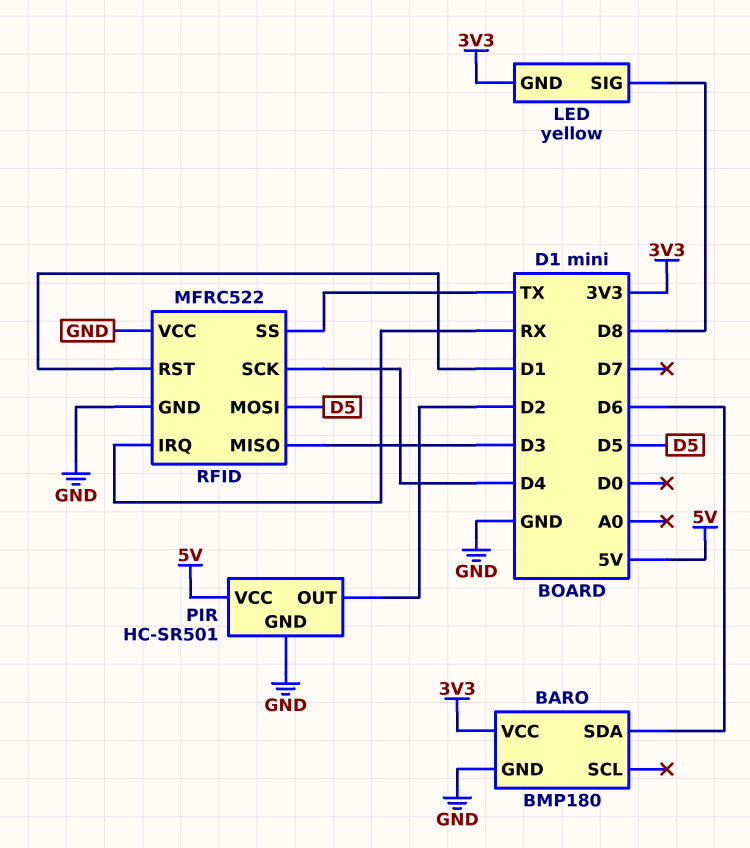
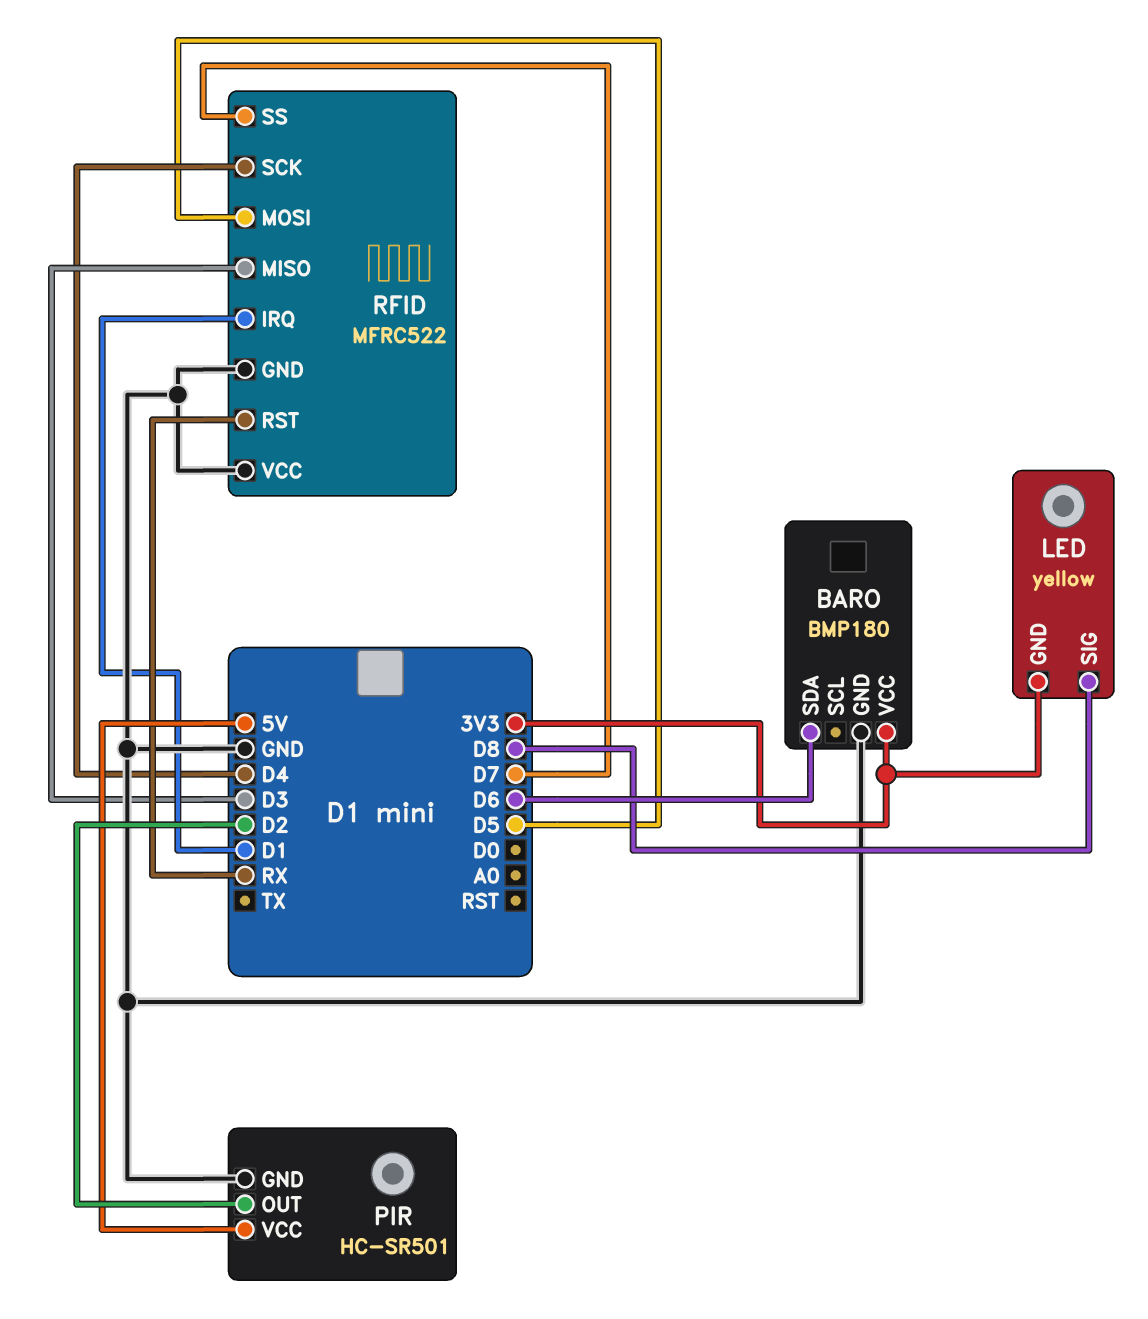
RFID pin IRQ: RX -> D1
RFID pin RST: D1 -> RX
RFID pin SS: TX -> D7

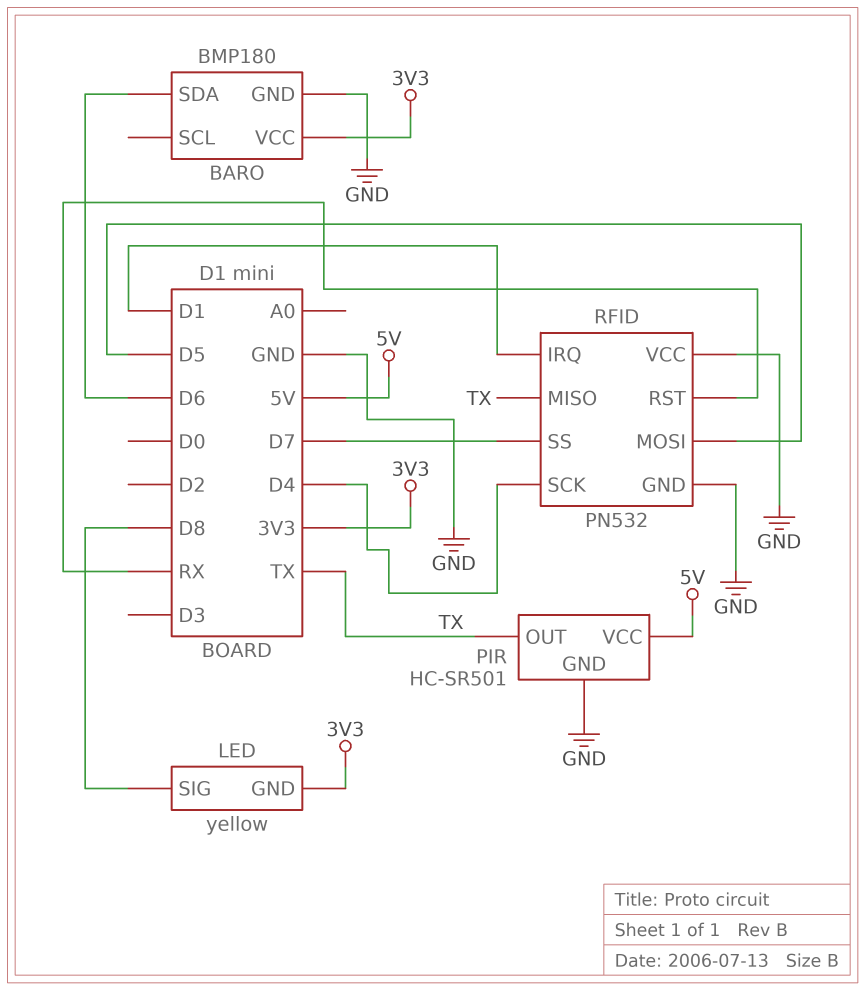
PIR pin OUT: D2 -> TX
RFID: MFRC522 -> PN532
RFID pin MISO: D3 -> TX

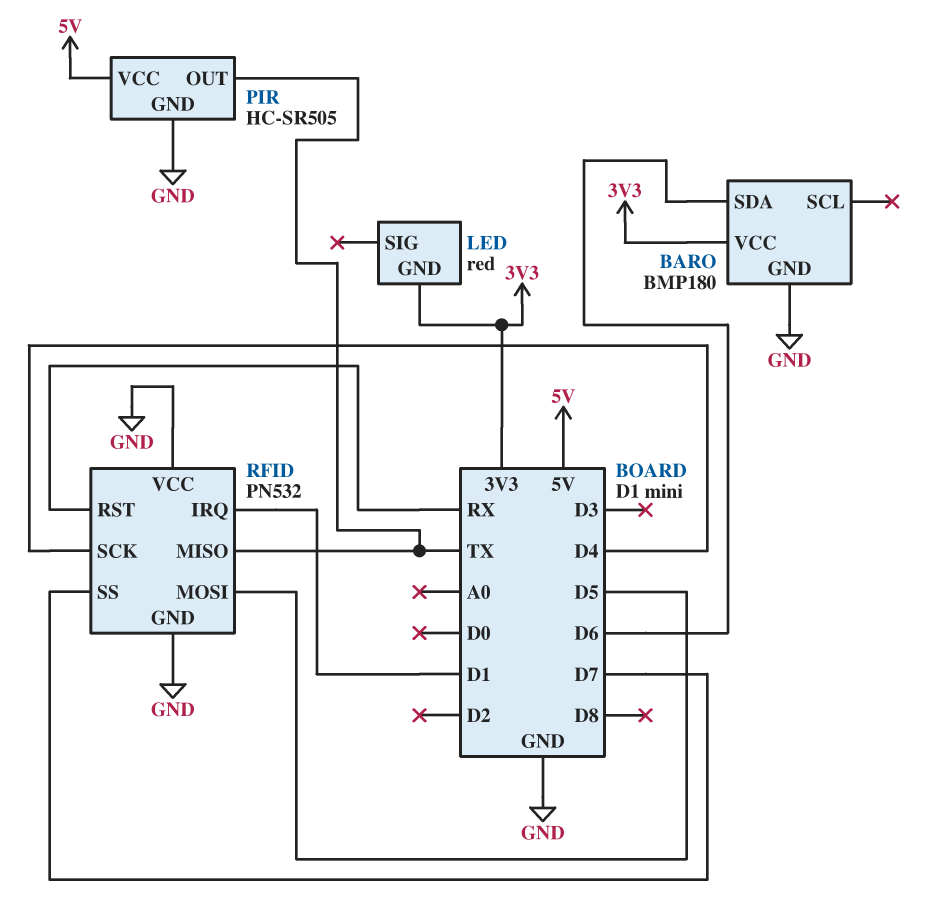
LED: yellow -> red
LED pin SIG: D8 -> none
PIR: HC-SR501 -> HC-SR505

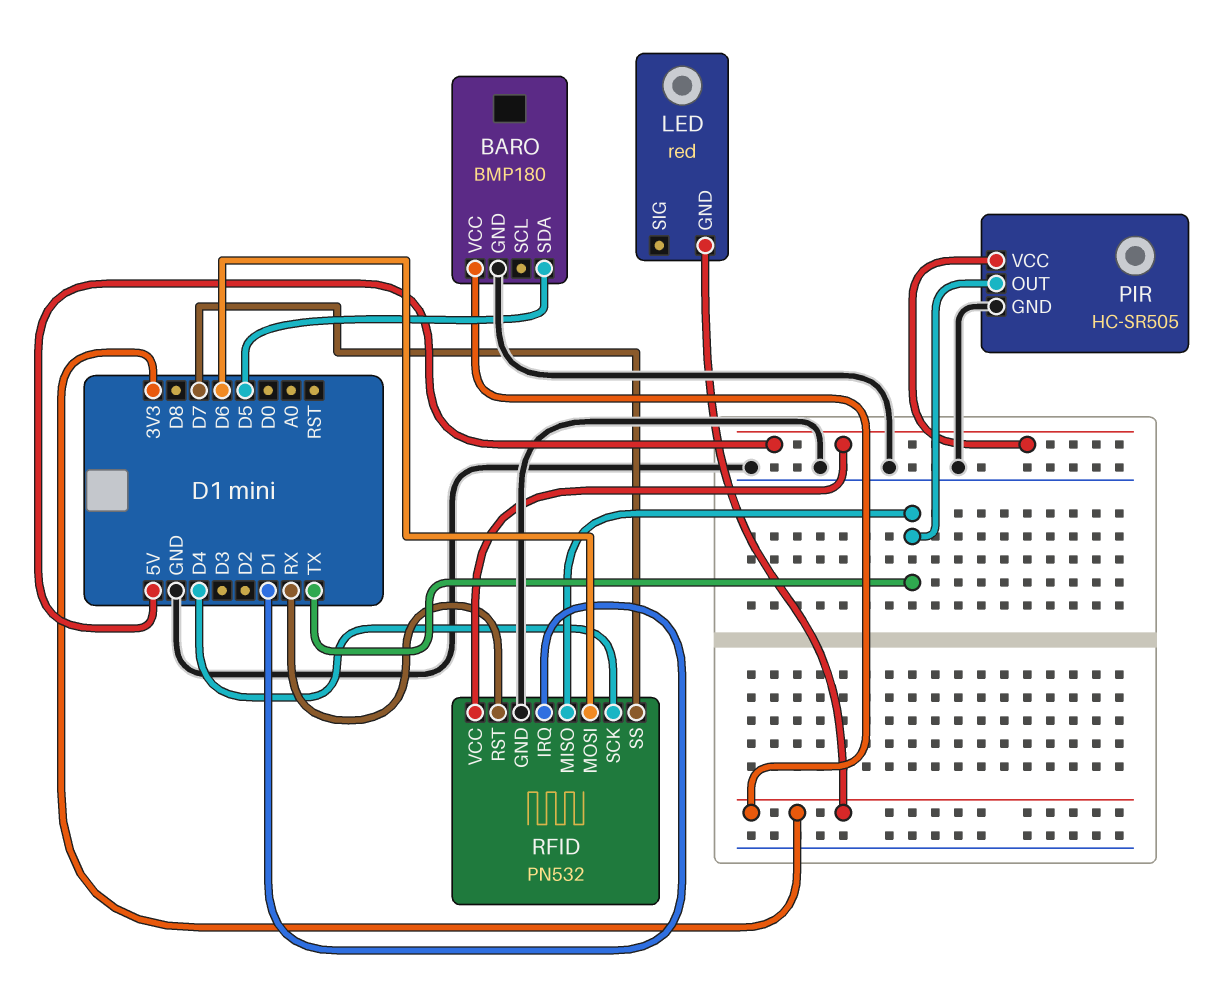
BARO pin SDA: D6 -> D5
RFID pin MOSI: D5 -> D6
RFID pin VCC: GND -> 5V

